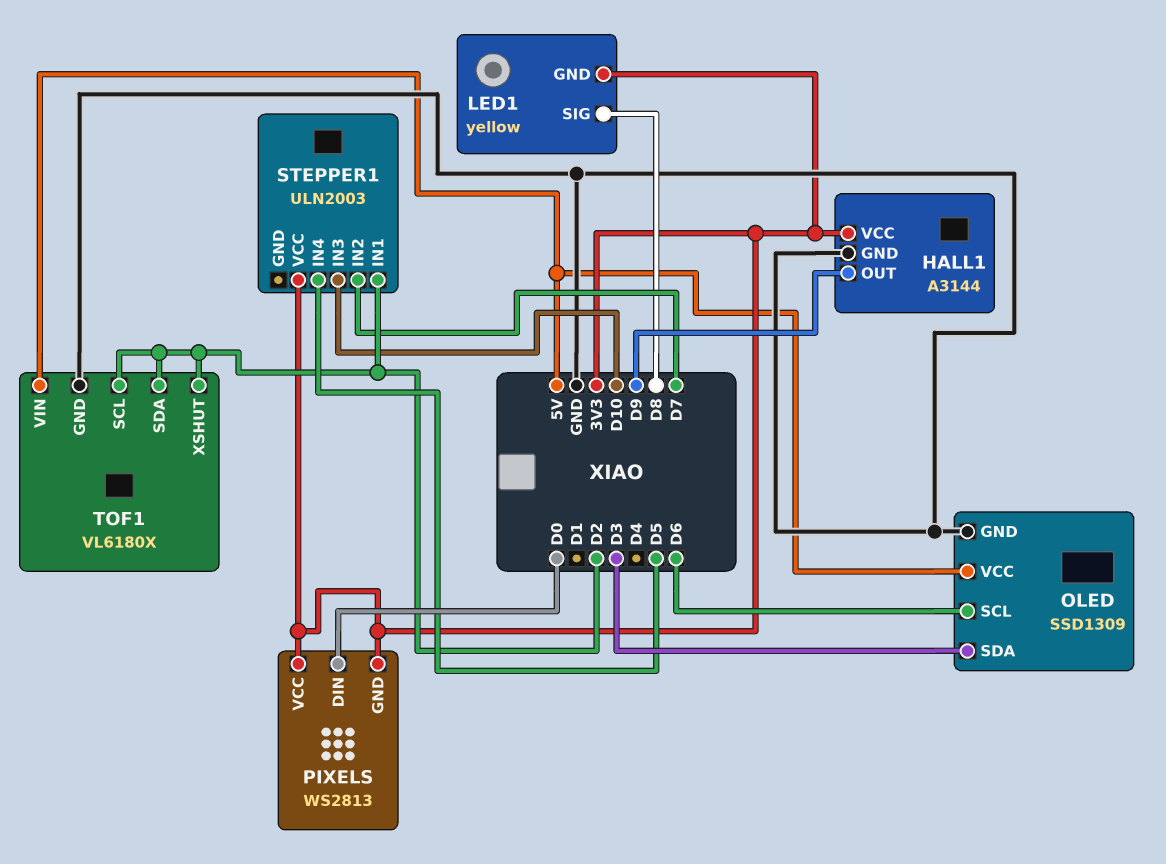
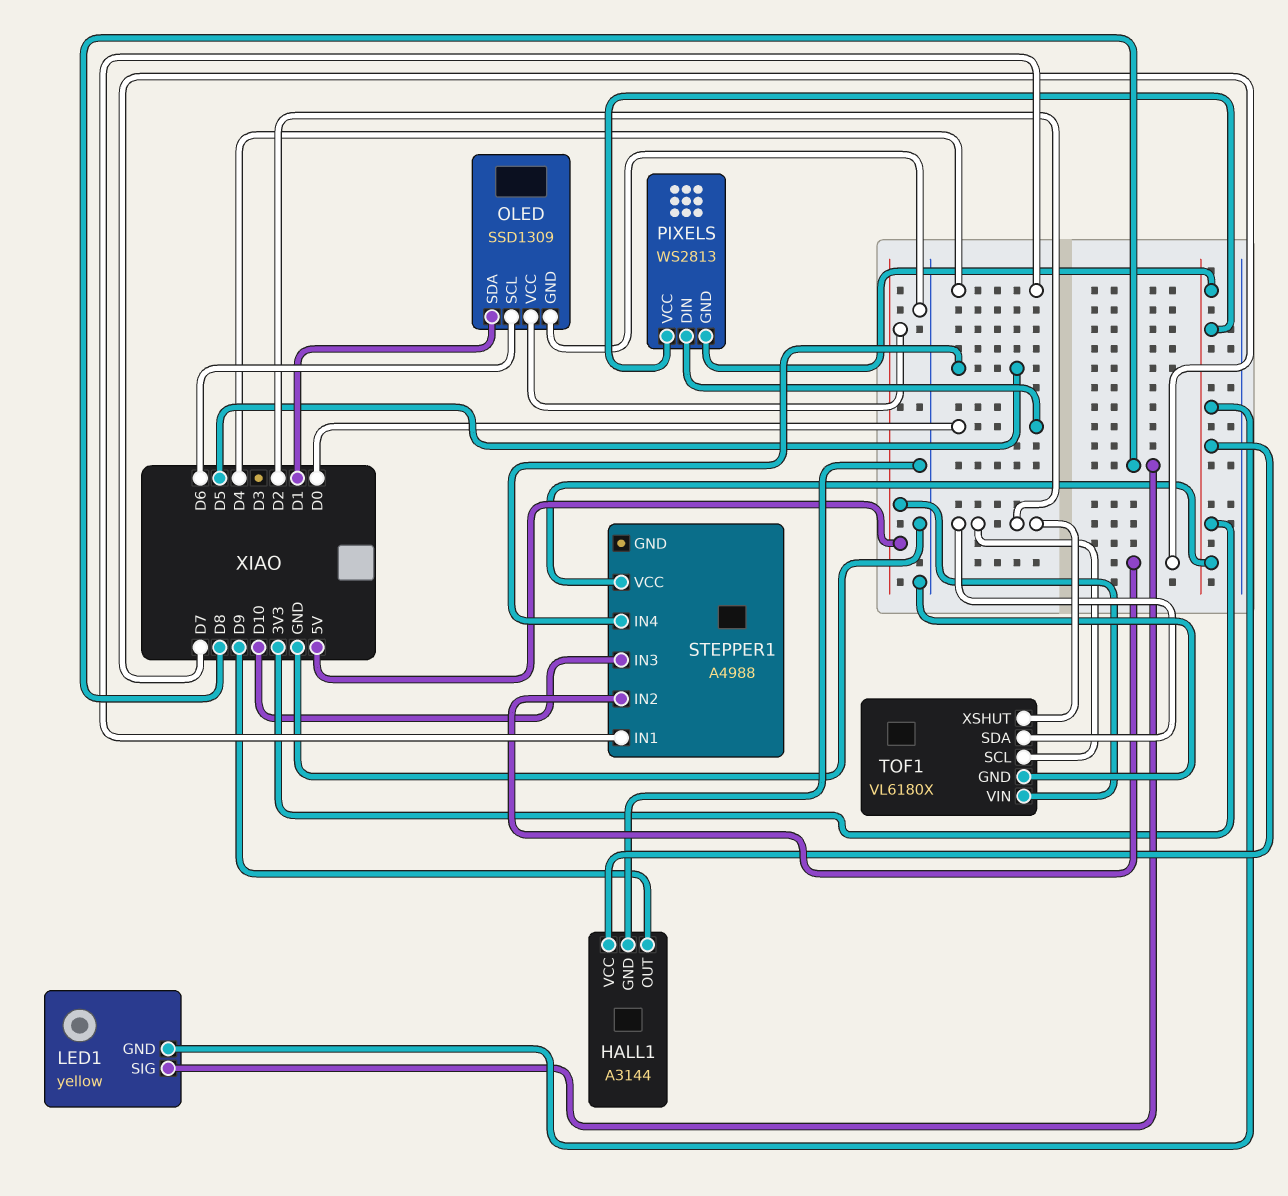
OLED pin SDA: D3 -> D1
STEPPER1: ULN2003 -> A4988
STEPPER1 pin IN1: D2 -> D4

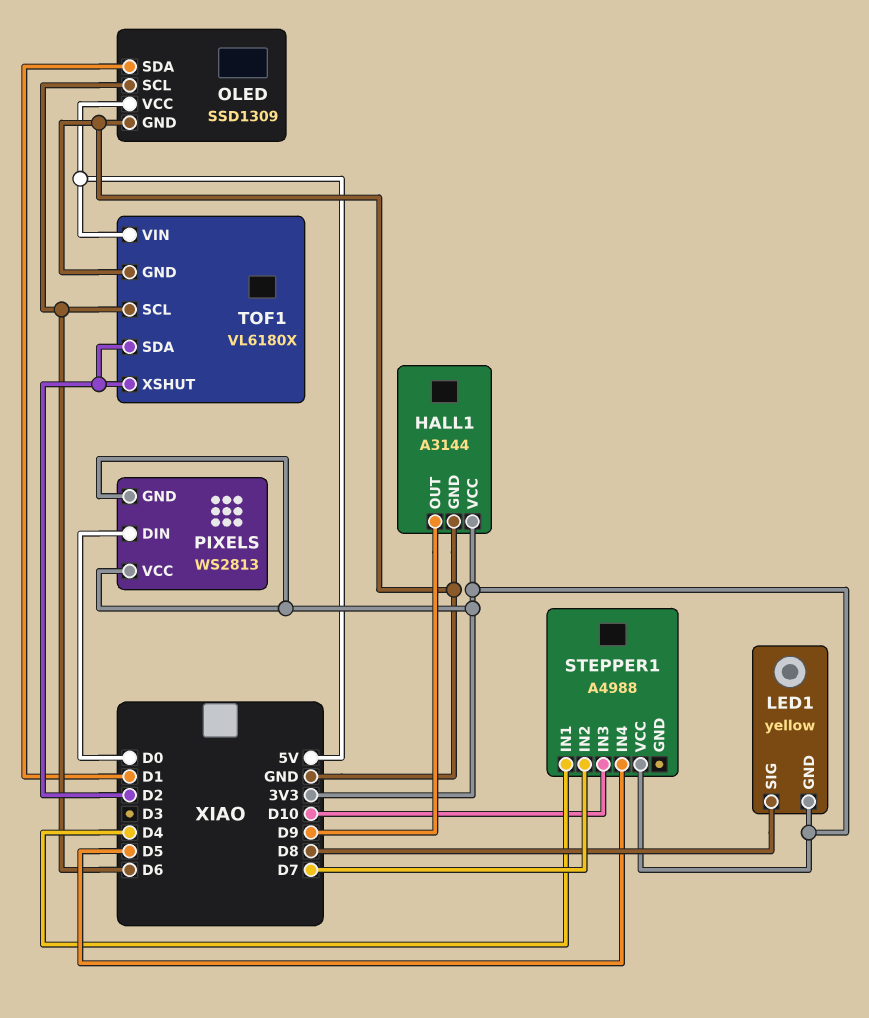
TOF1 pin SCL: D2 -> D6

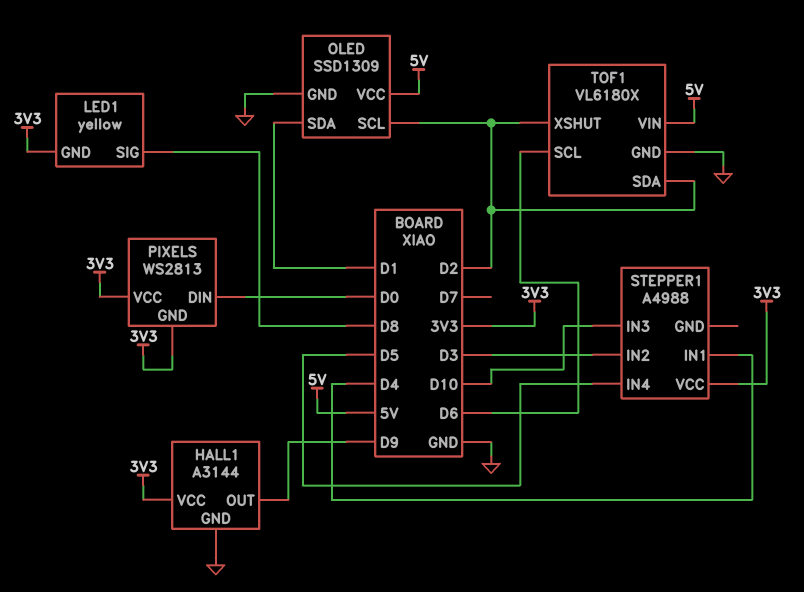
OLED pin SCL: D6 -> D2
STEPPER1 pin IN2: D7 -> D3

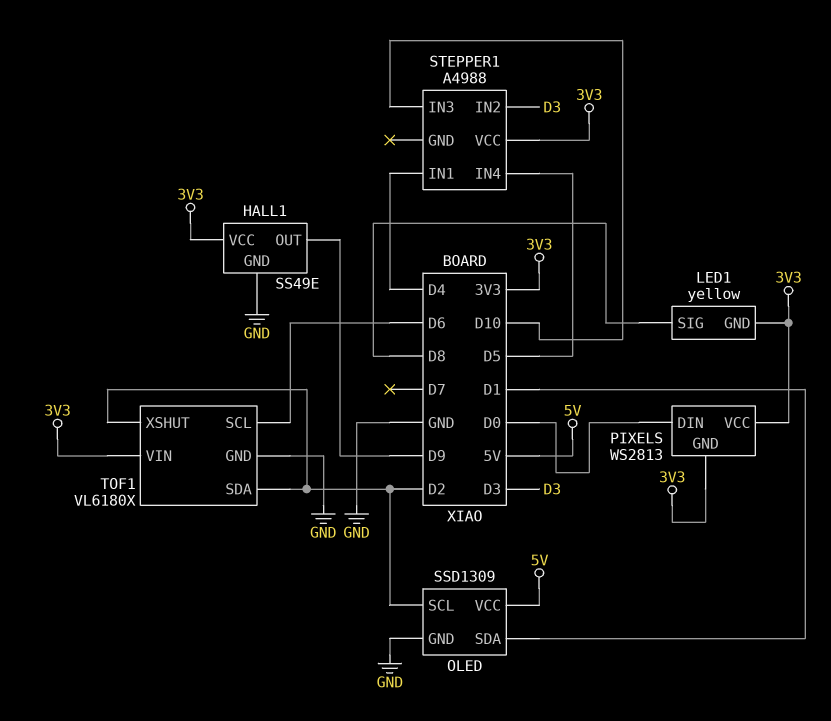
HALL1: A3144 -> SS49E
TOF1 pin VIN: 5V -> 3V3

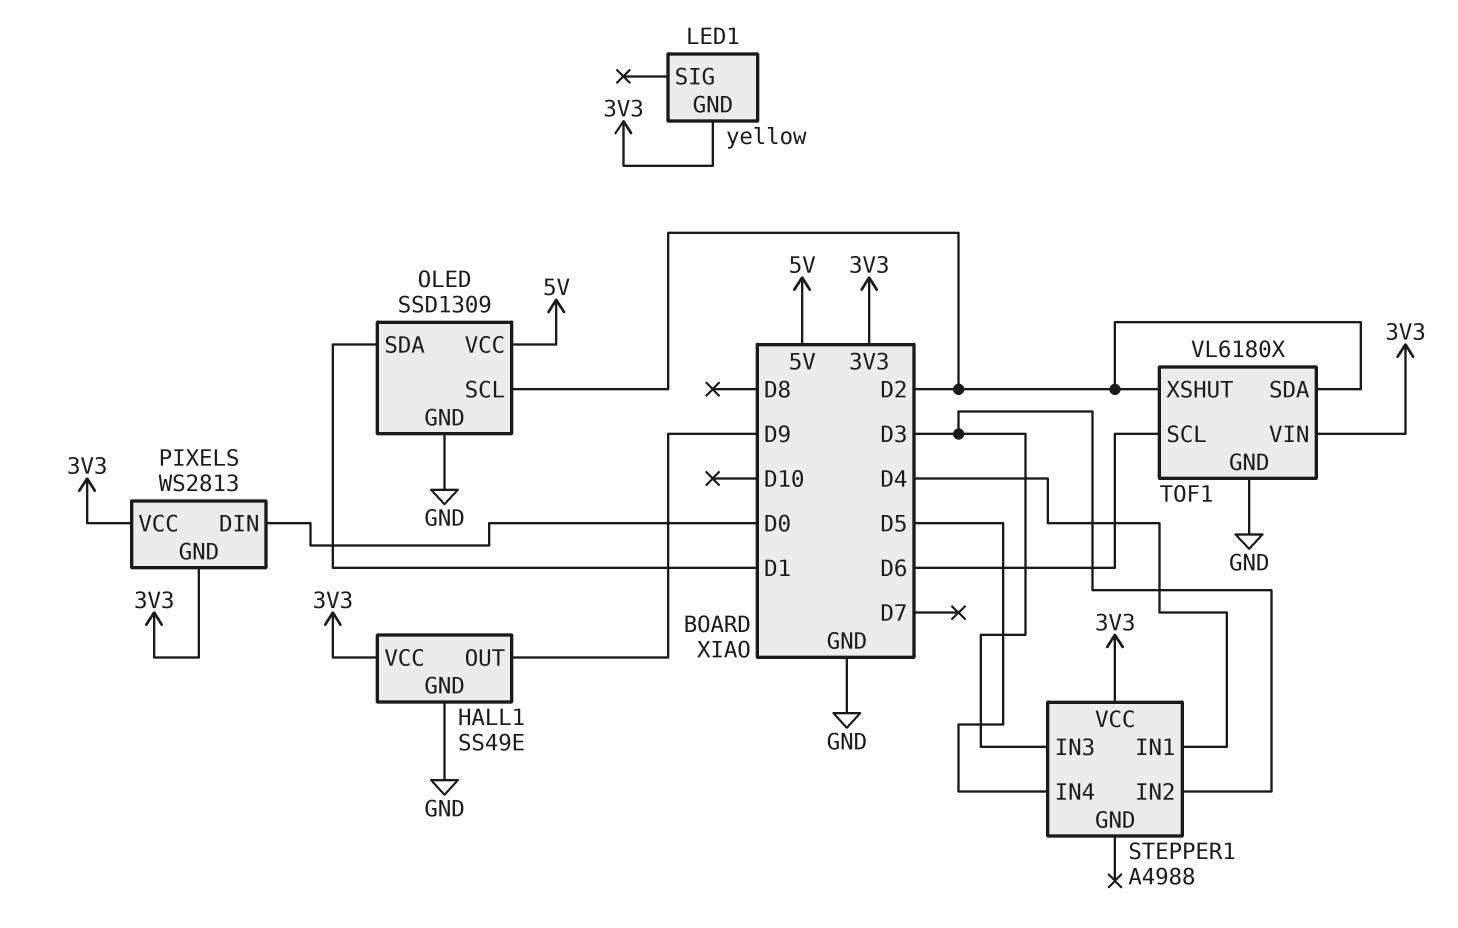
LED1 pin SIG: D8 -> none
STEPPER1 pin IN3: D10 -> D3

